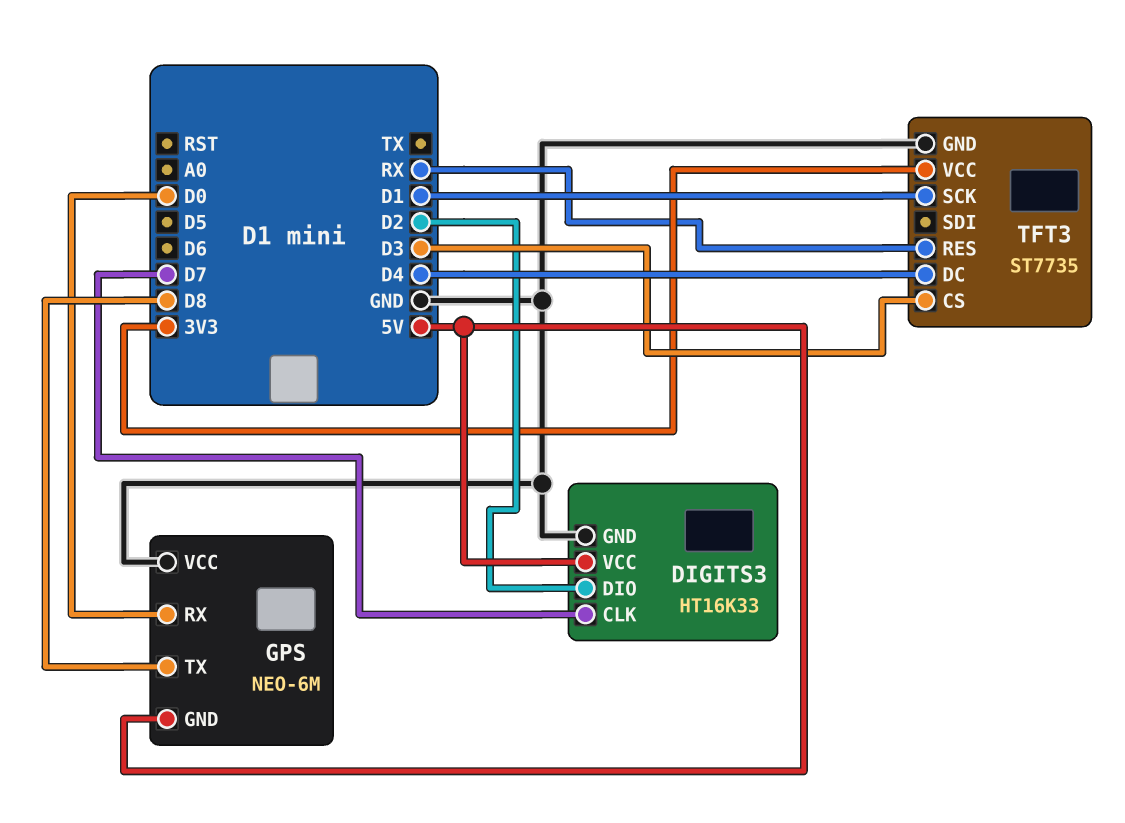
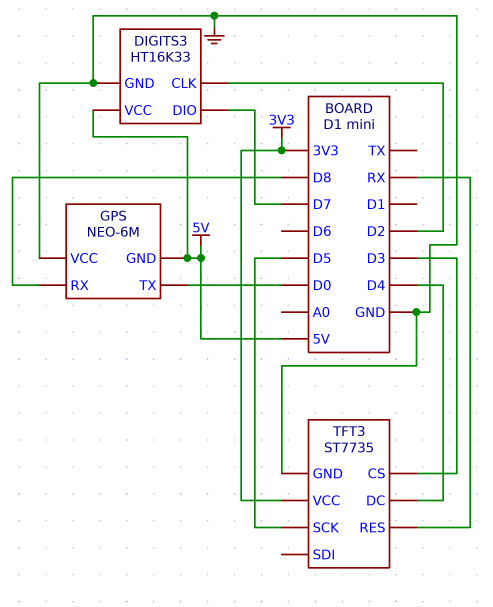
DIGITS3 pin CLK: D7 -> D2
DIGITS3 pin DIO: D2 -> D7
GPS pin RX: D0 -> D8
GPS pin TX: D8 -> D0
TFT3 pin SCK: D1 -> D5

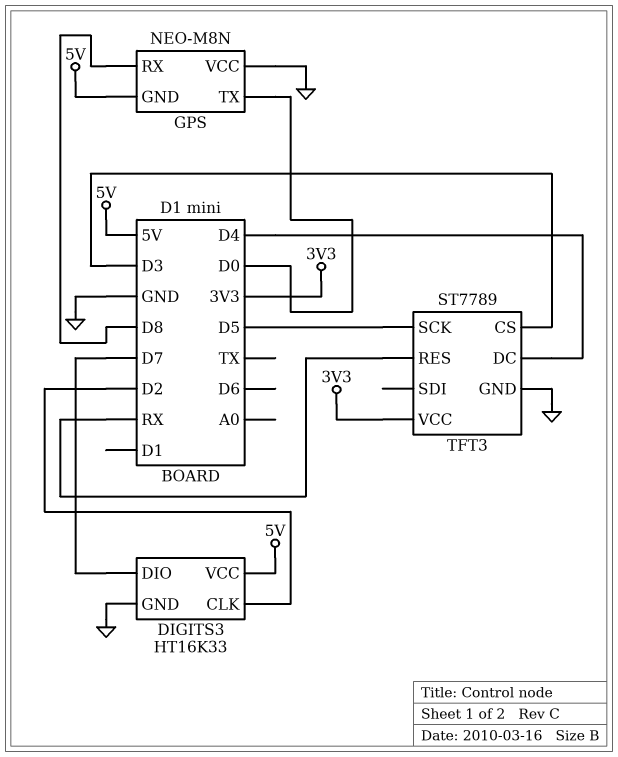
GPS: NEO-6M -> NEO-M8N
TFT3: ST7735 -> ST7789

